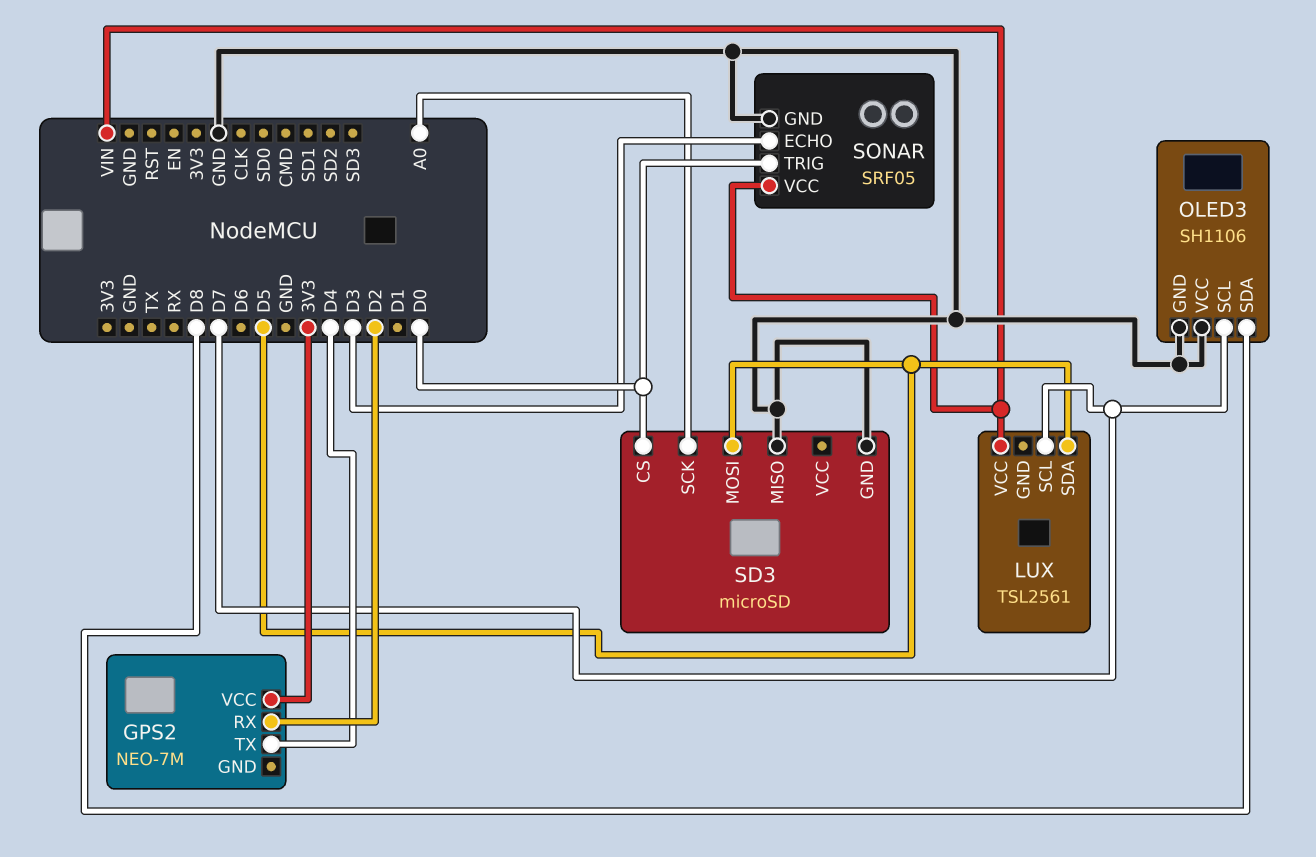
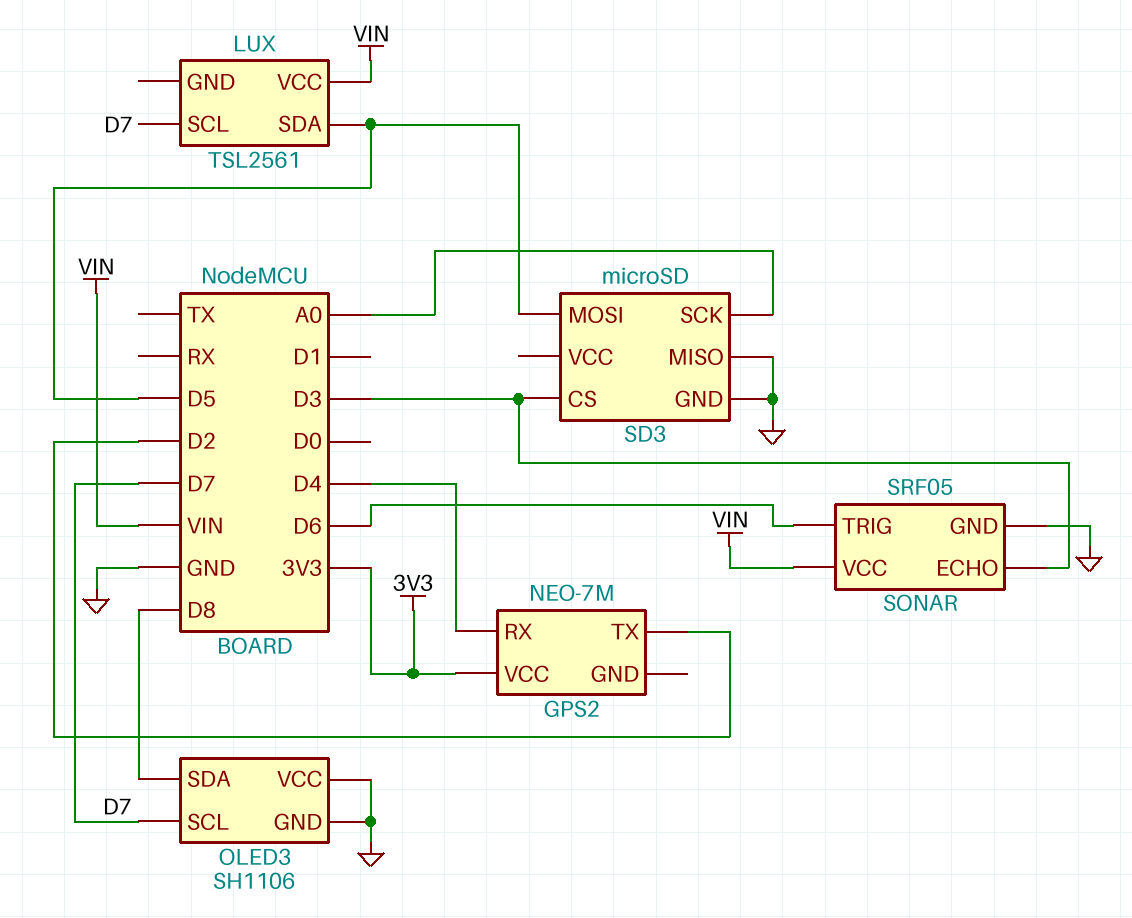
GPS2 pin RX: D2 -> D4
GPS2 pin TX: D4 -> D2
SD3 pin CS: D0 -> D3
SONAR pin TRIG: D0 -> D6

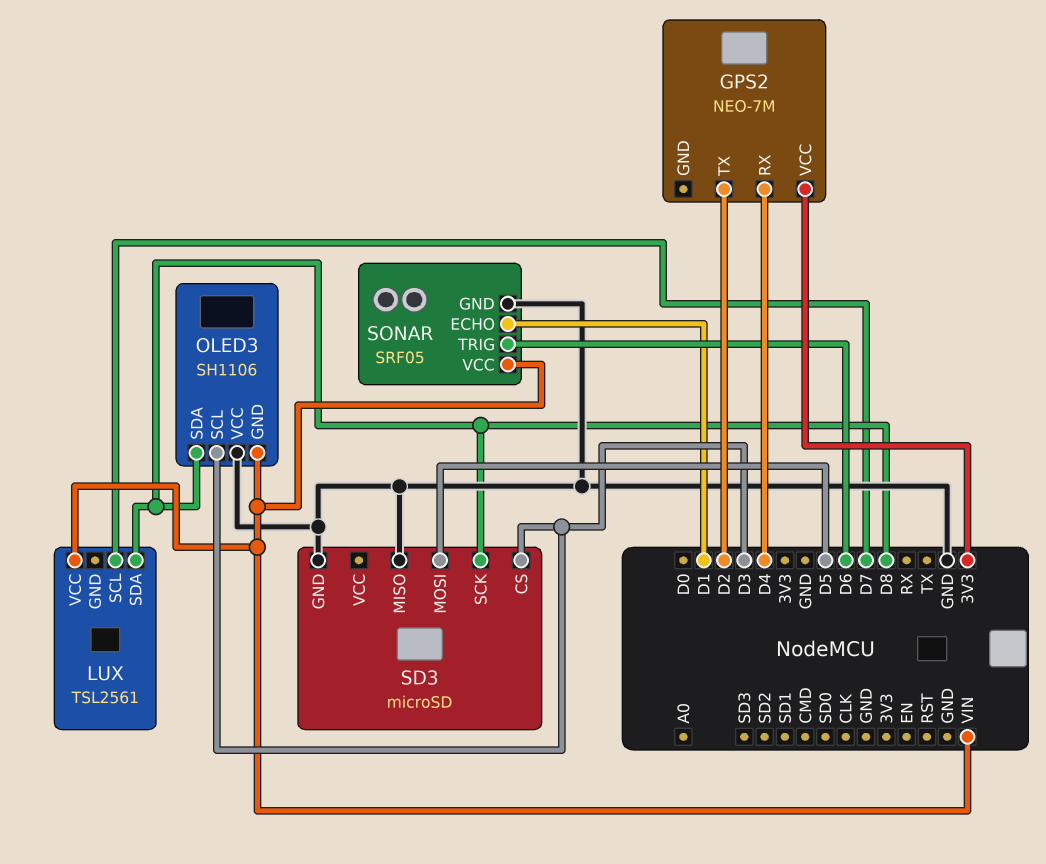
LUX pin SDA: D5 -> D8
OLED3 pin GND: GND -> VIN
OLED3 pin SCL: D7 -> D3
SD3 pin SCK: A0 -> D8
SONAR pin ECHO: D3 -> D1

